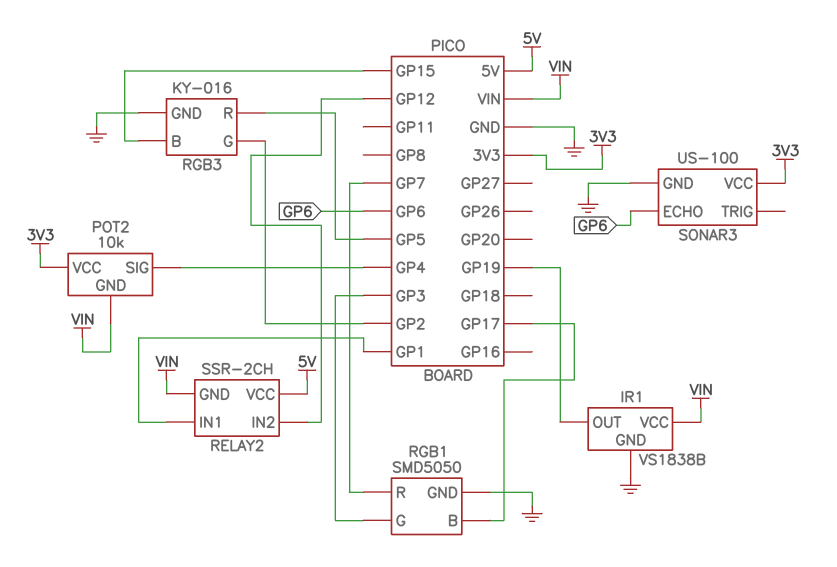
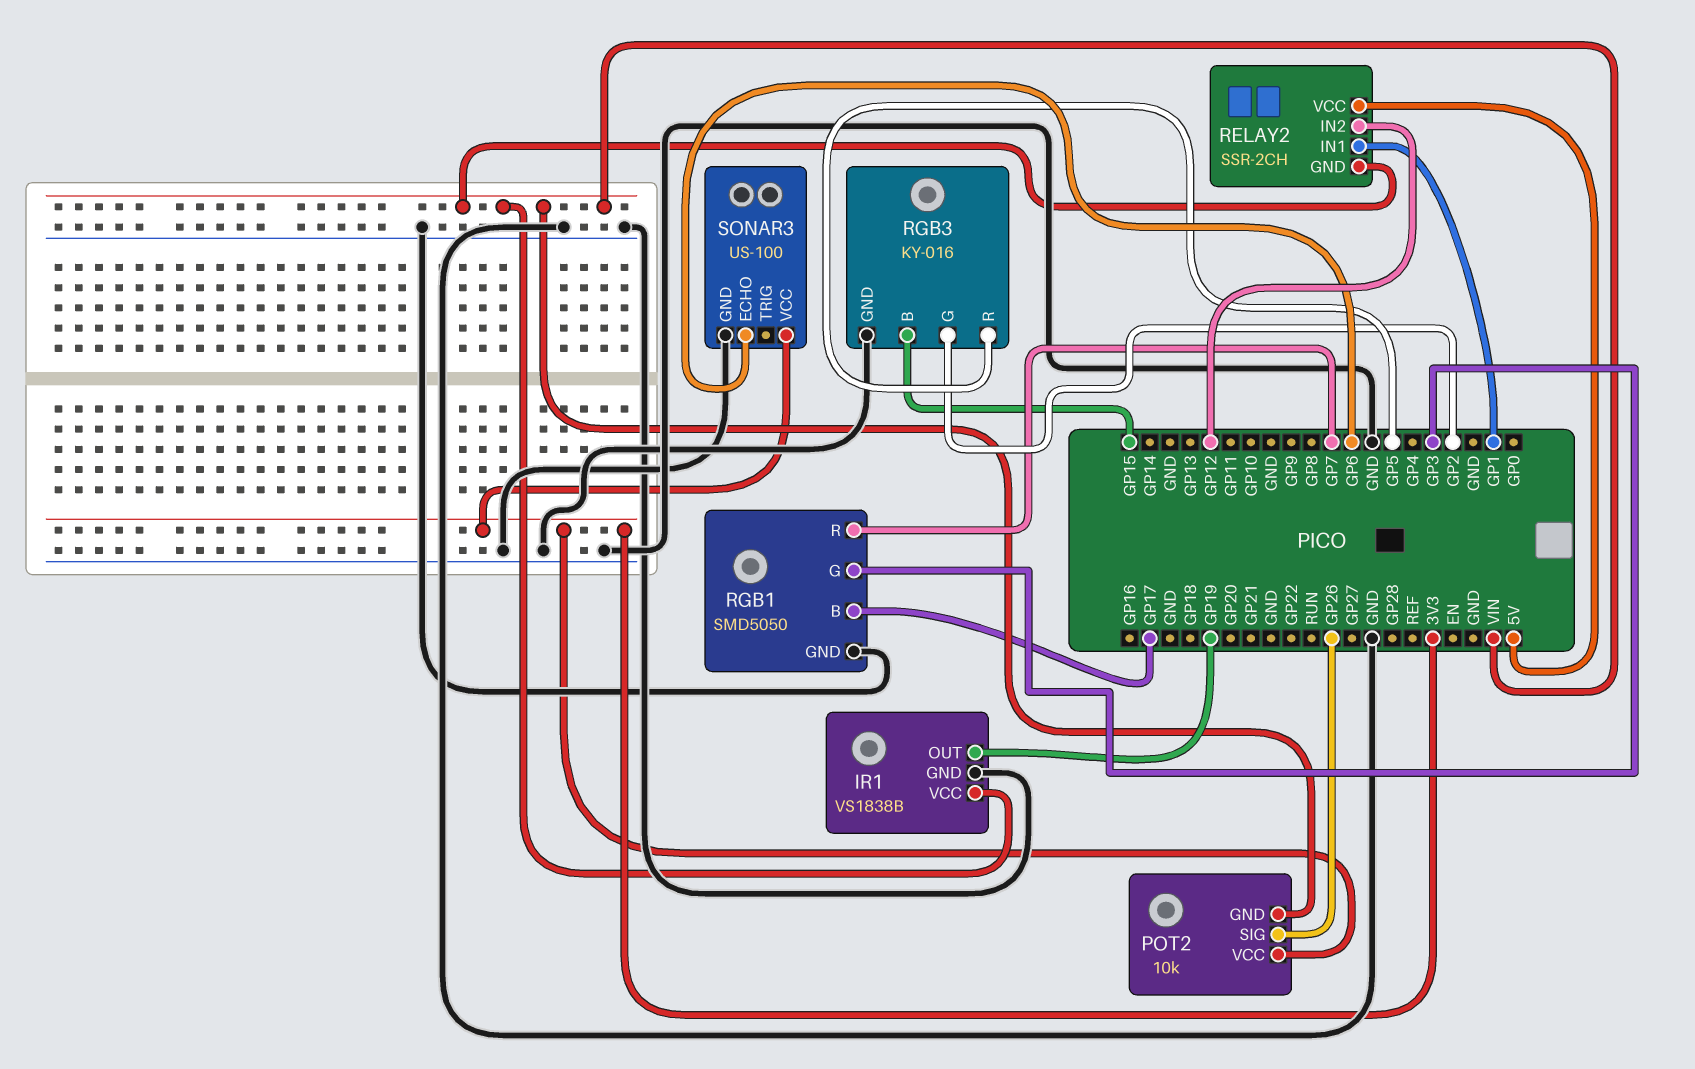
POT2 pin SIG: GP4 -> GP26

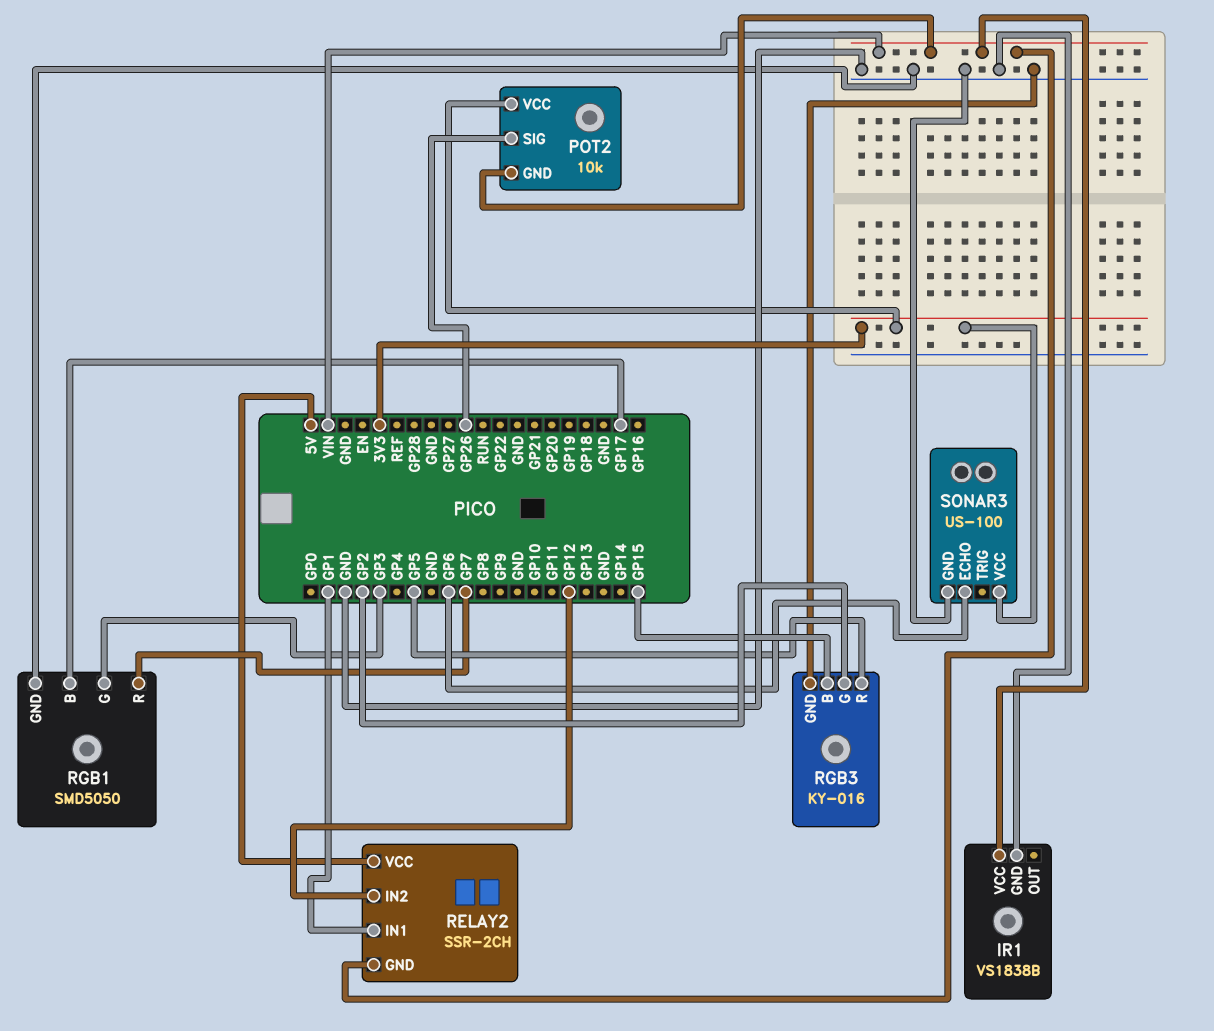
IR1 pin OUT: GP19 -> none

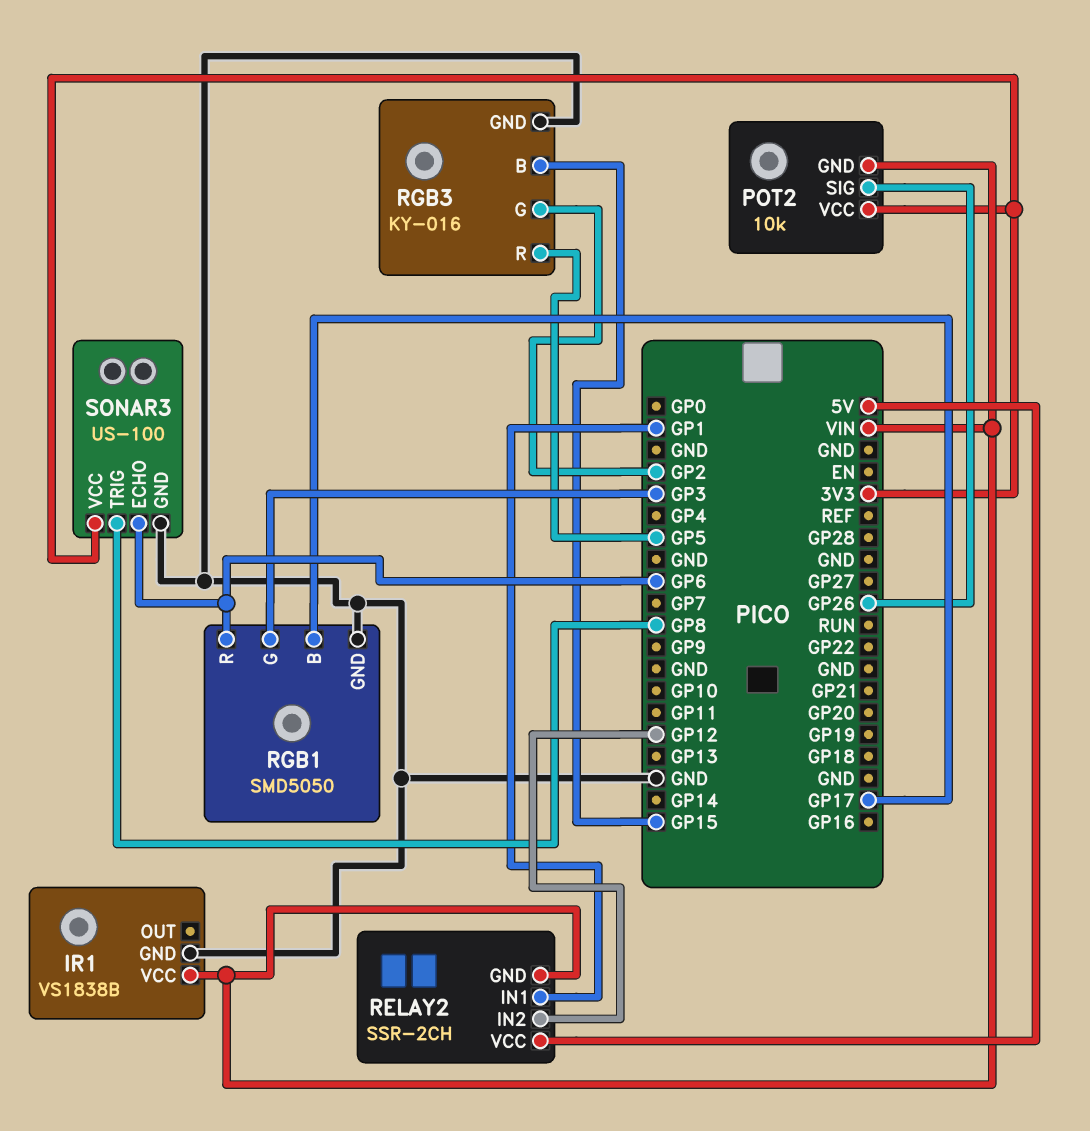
RGB1 pin R: GP7 -> GP6
SONAR3 pin TRIG: none -> GP8

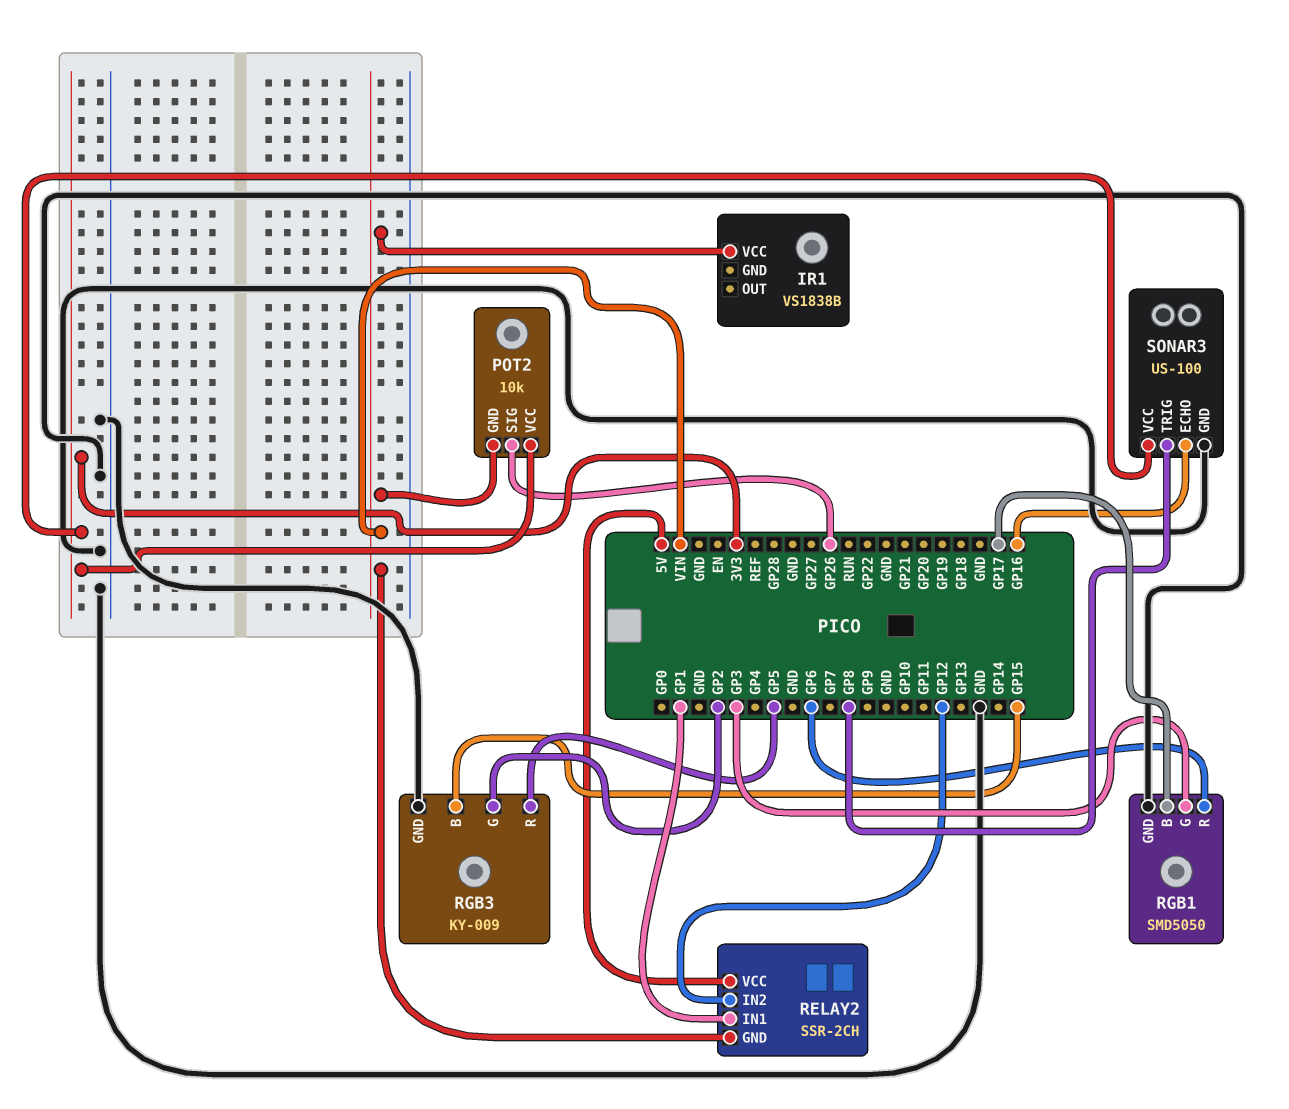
IR1 pin GND: GND -> none
RGB3: KY-016 -> KY-009
SONAR3 pin ECHO: GP6 -> GP16

